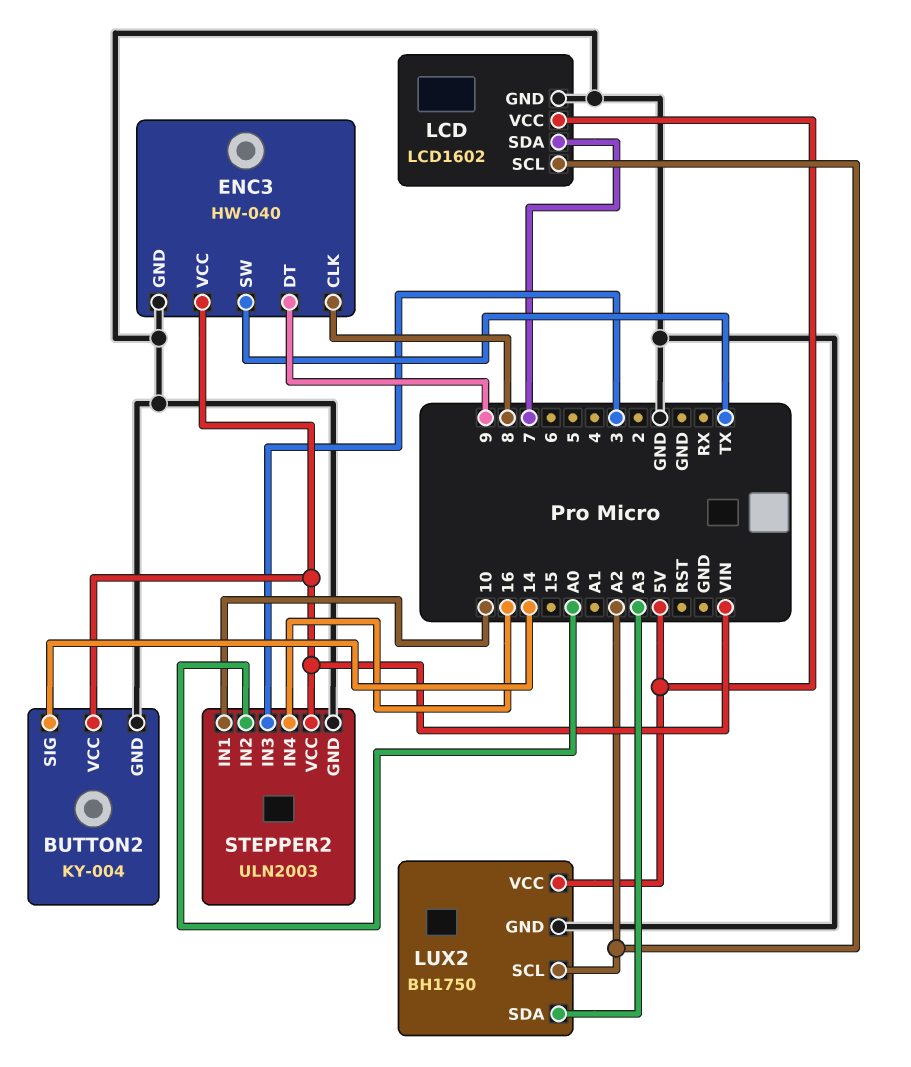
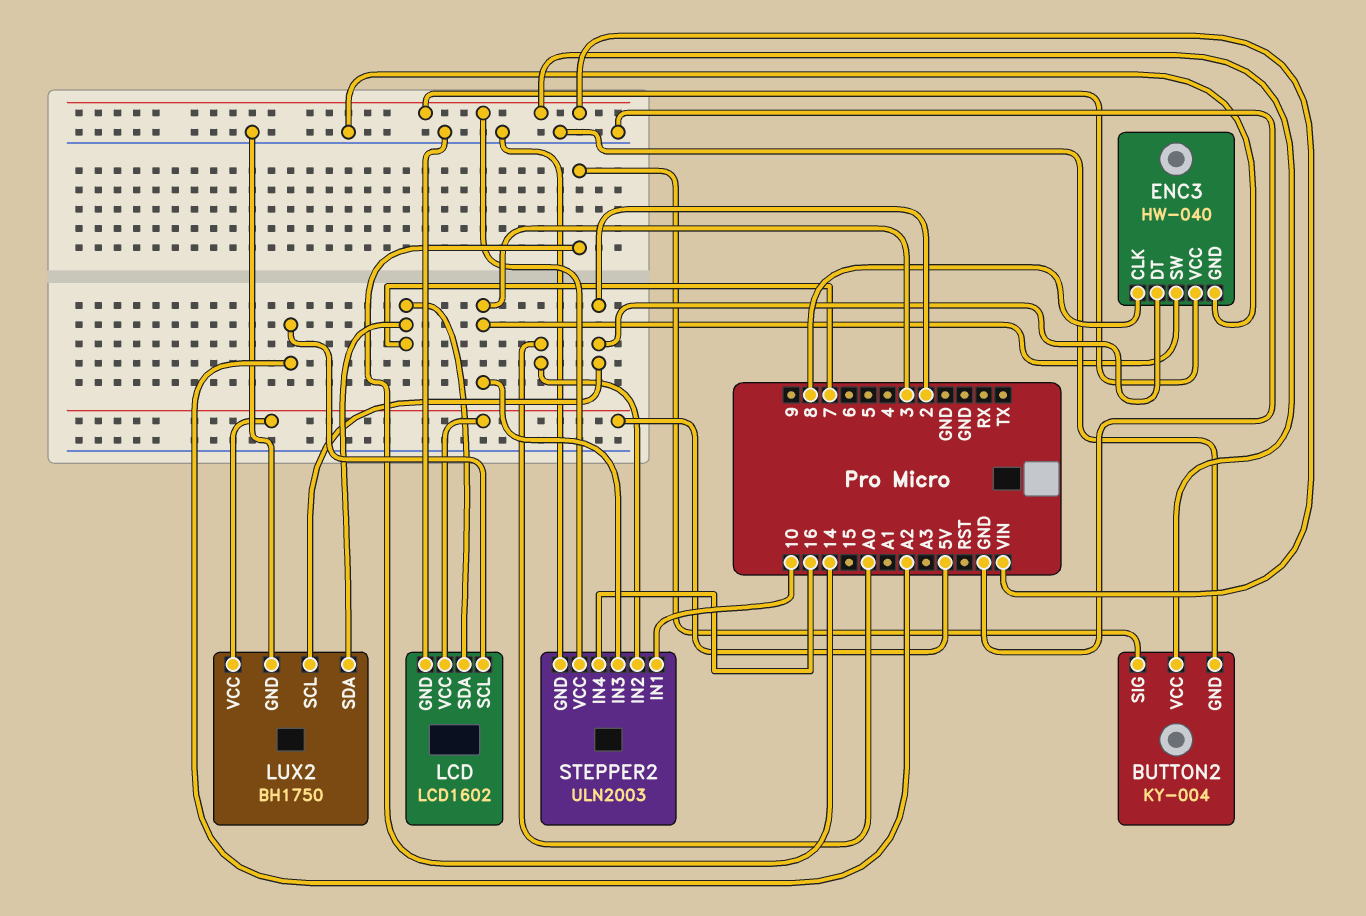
ENC3 pin DT: 9 -> 2
ENC3 pin SW: TX -> 3
LUX2 pin SCL: A2 -> 2
LUX2 pin SDA: A3 -> 7

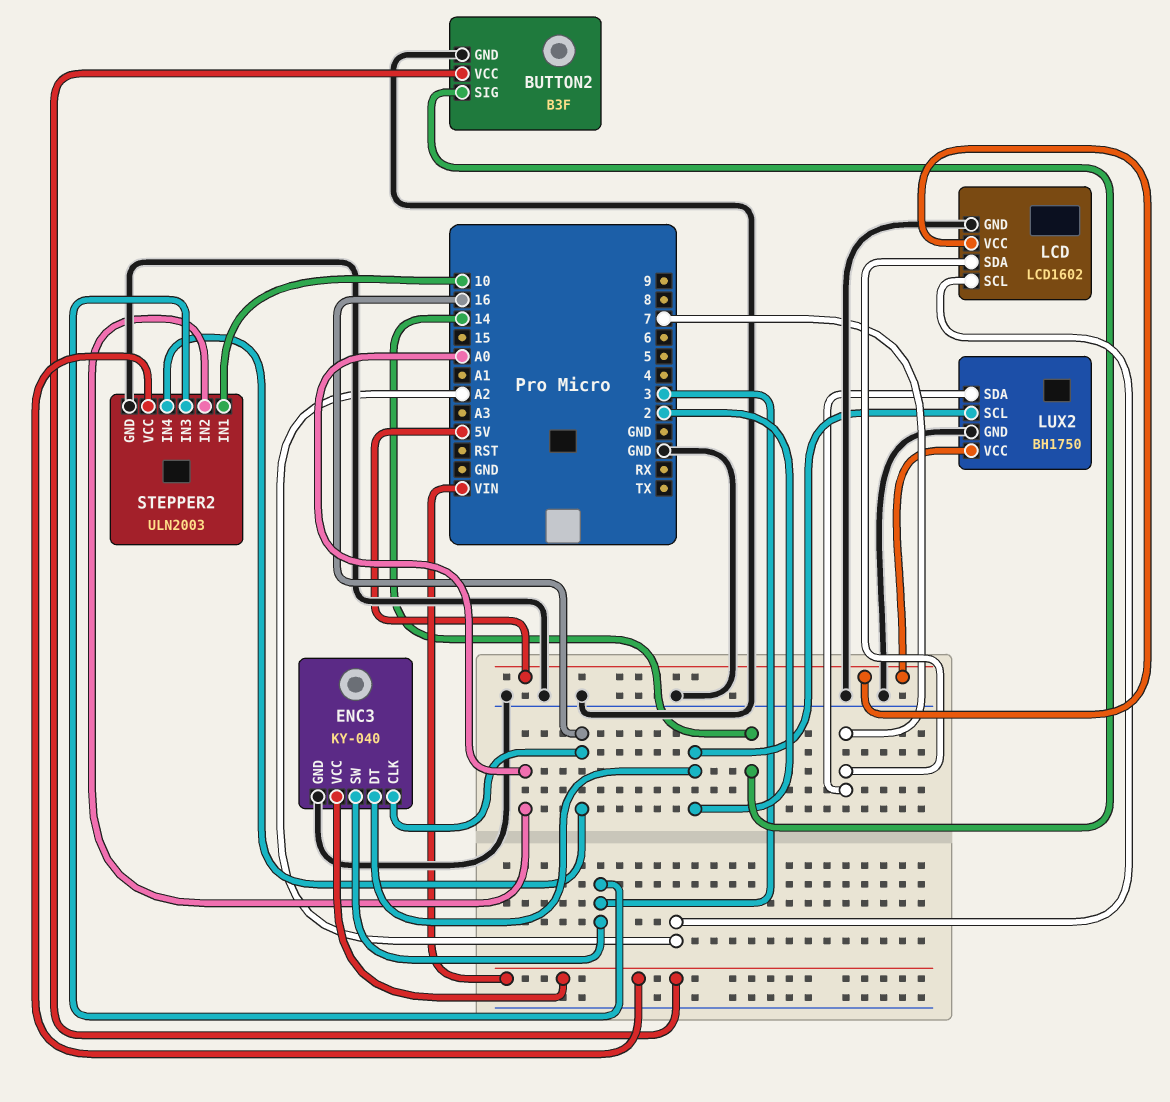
BUTTON2: KY-004 -> B3F
ENC3: HW-040 -> KY-040
ENC3 pin CLK: 8 -> 16

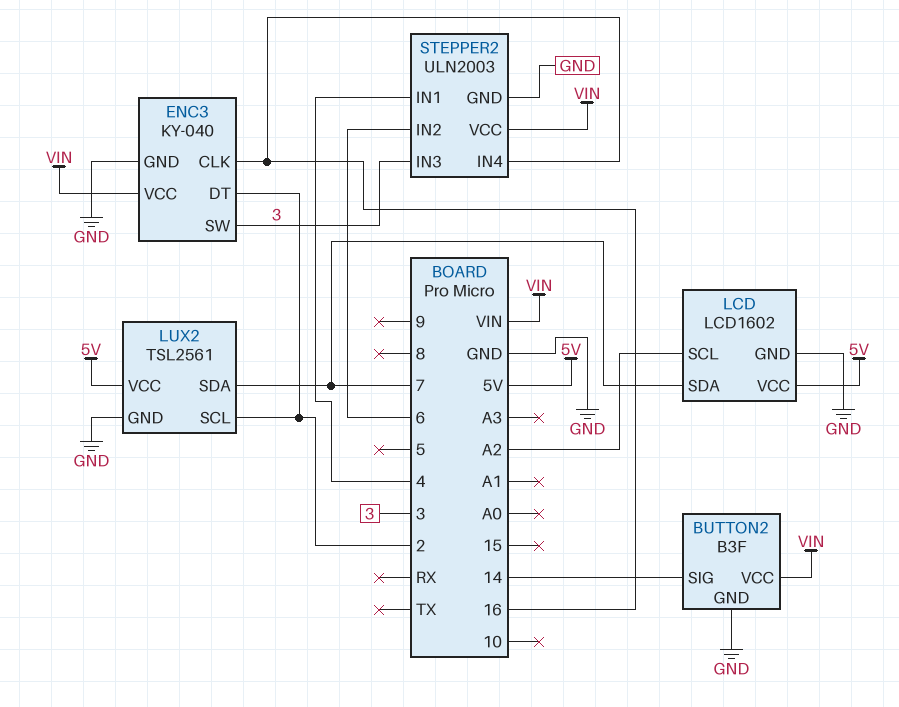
LUX2: BH1750 -> TSL2561
STEPPER2 pin IN1: 10 -> 4
STEPPER2 pin IN2: A0 -> 6

